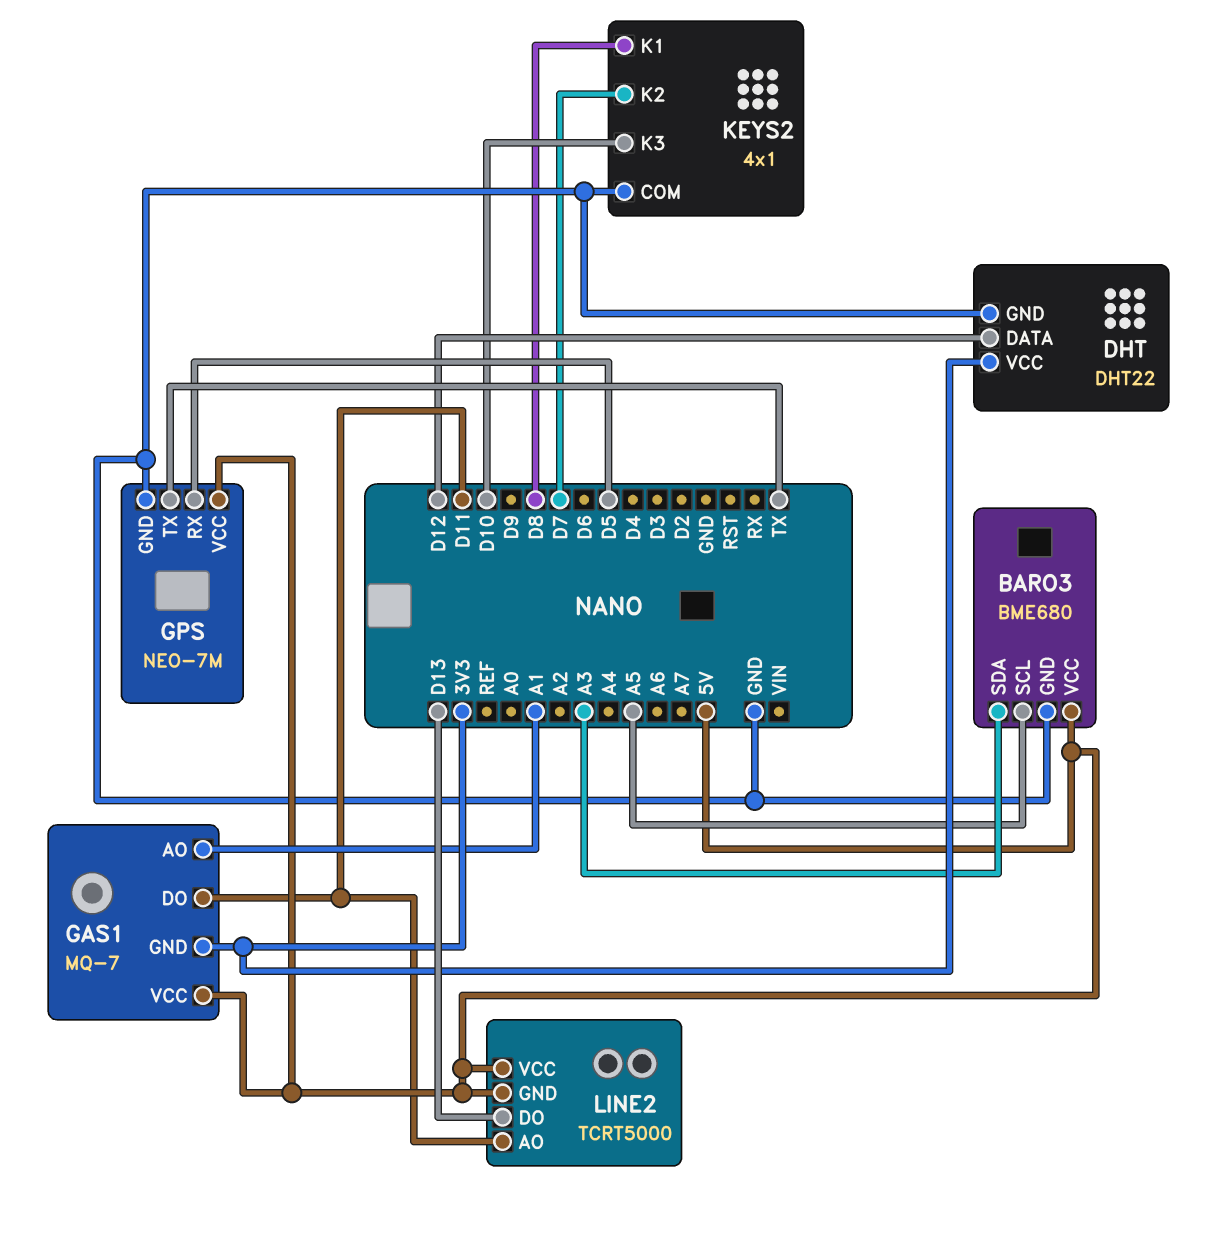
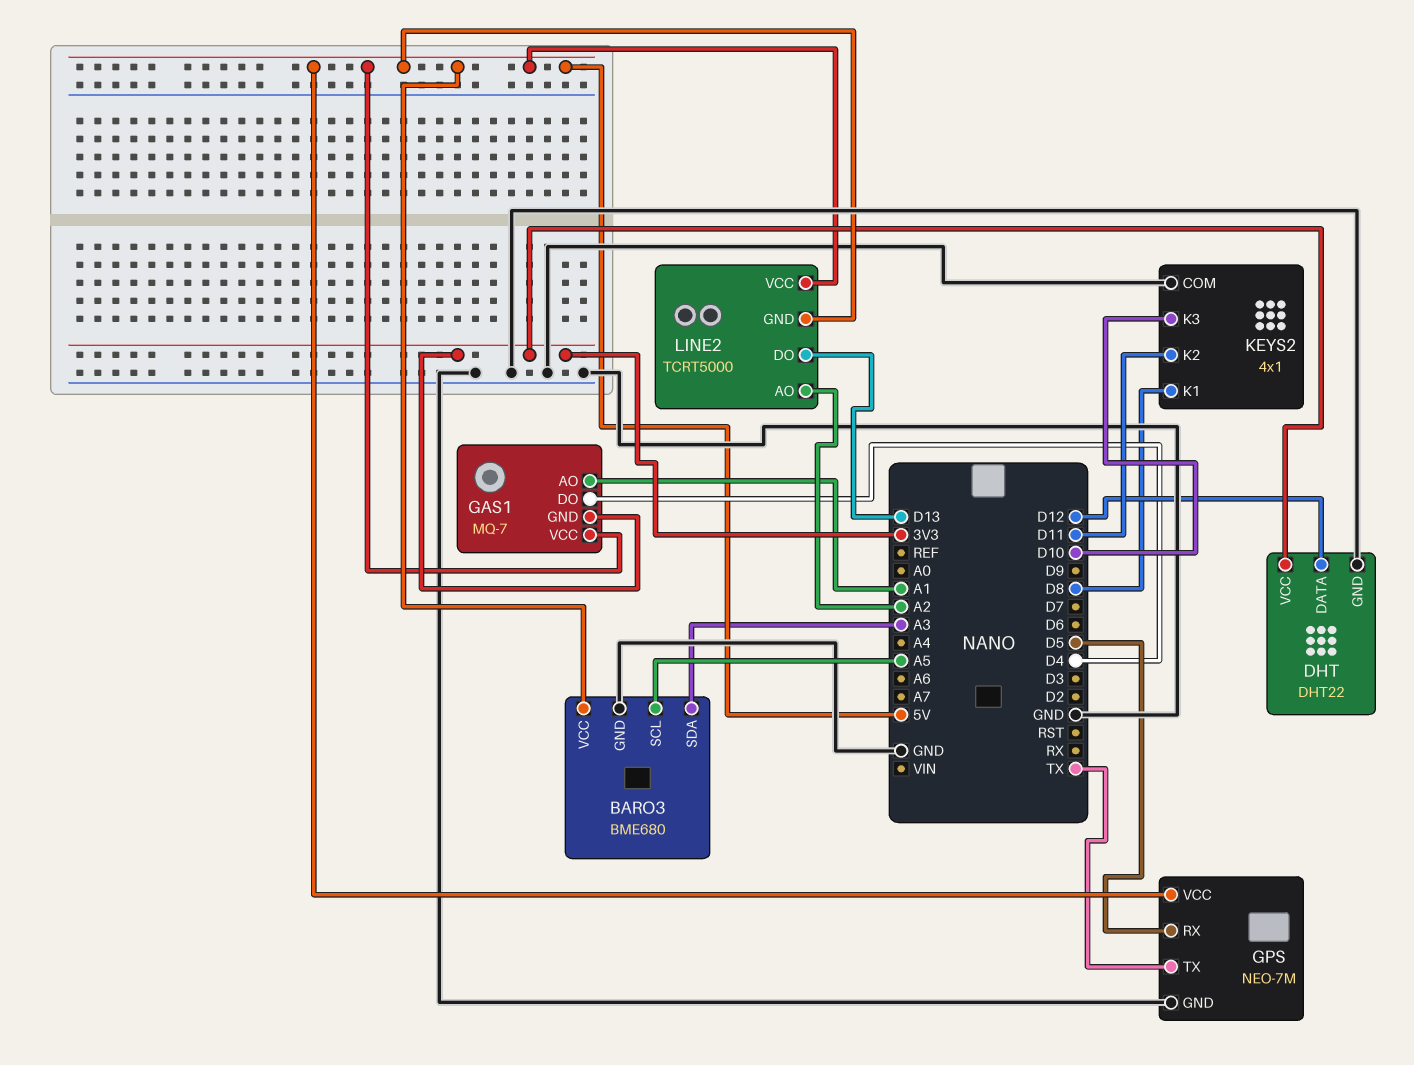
GAS1 pin DO: D11 -> D4
KEYS2 pin K2: D7 -> D11
LINE2 pin AO: D11 -> A2

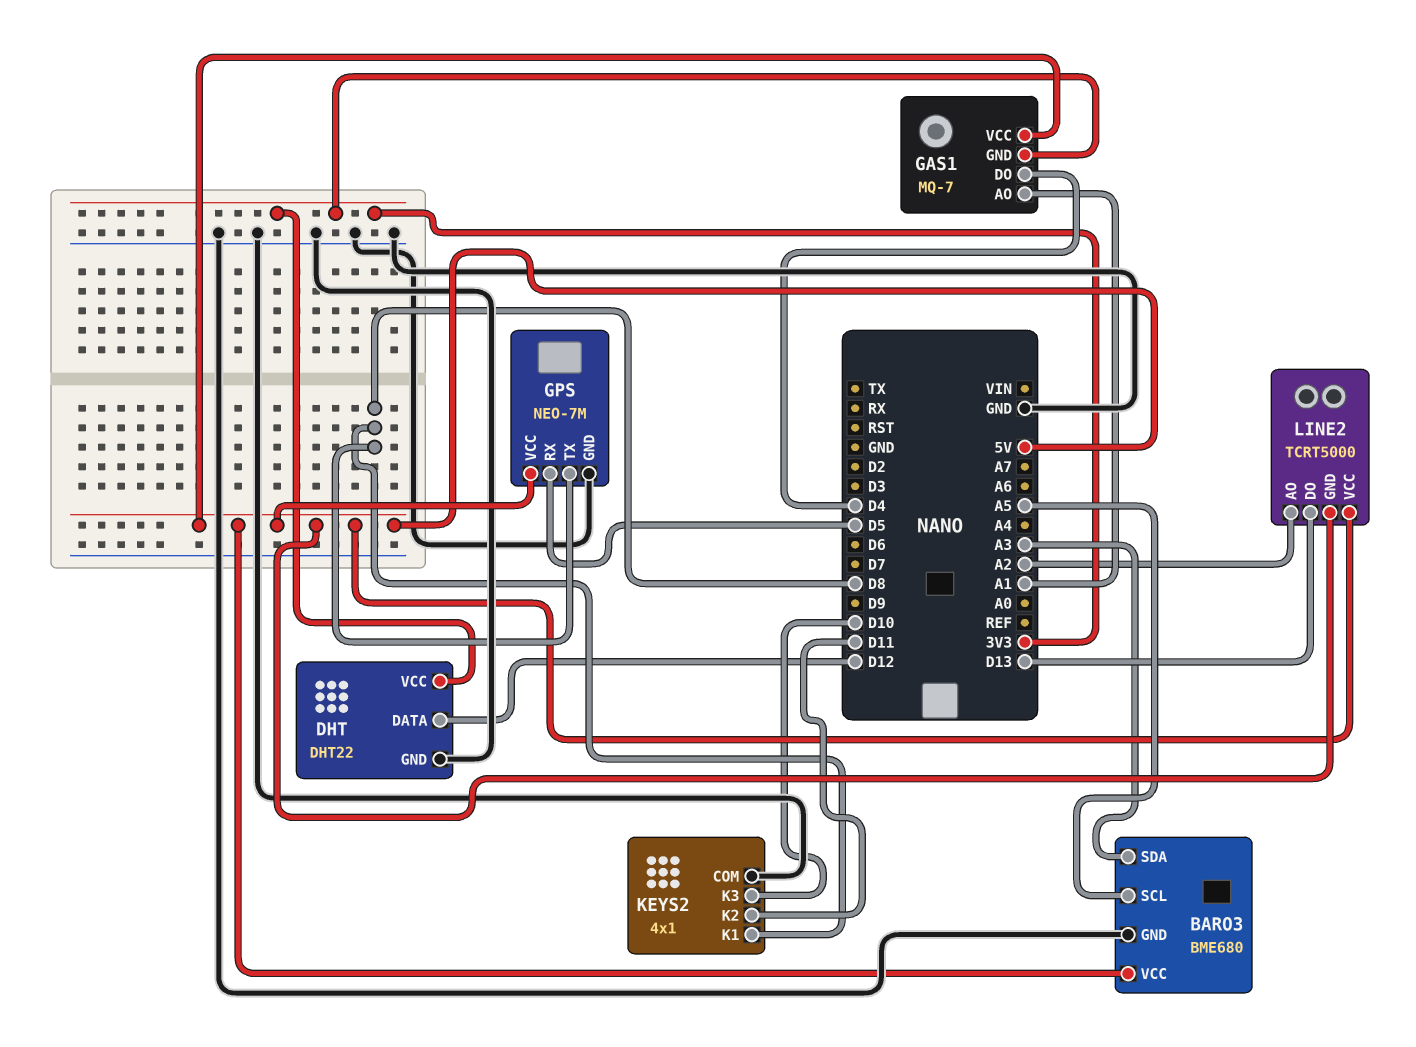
GPS pin TX: TX -> D8

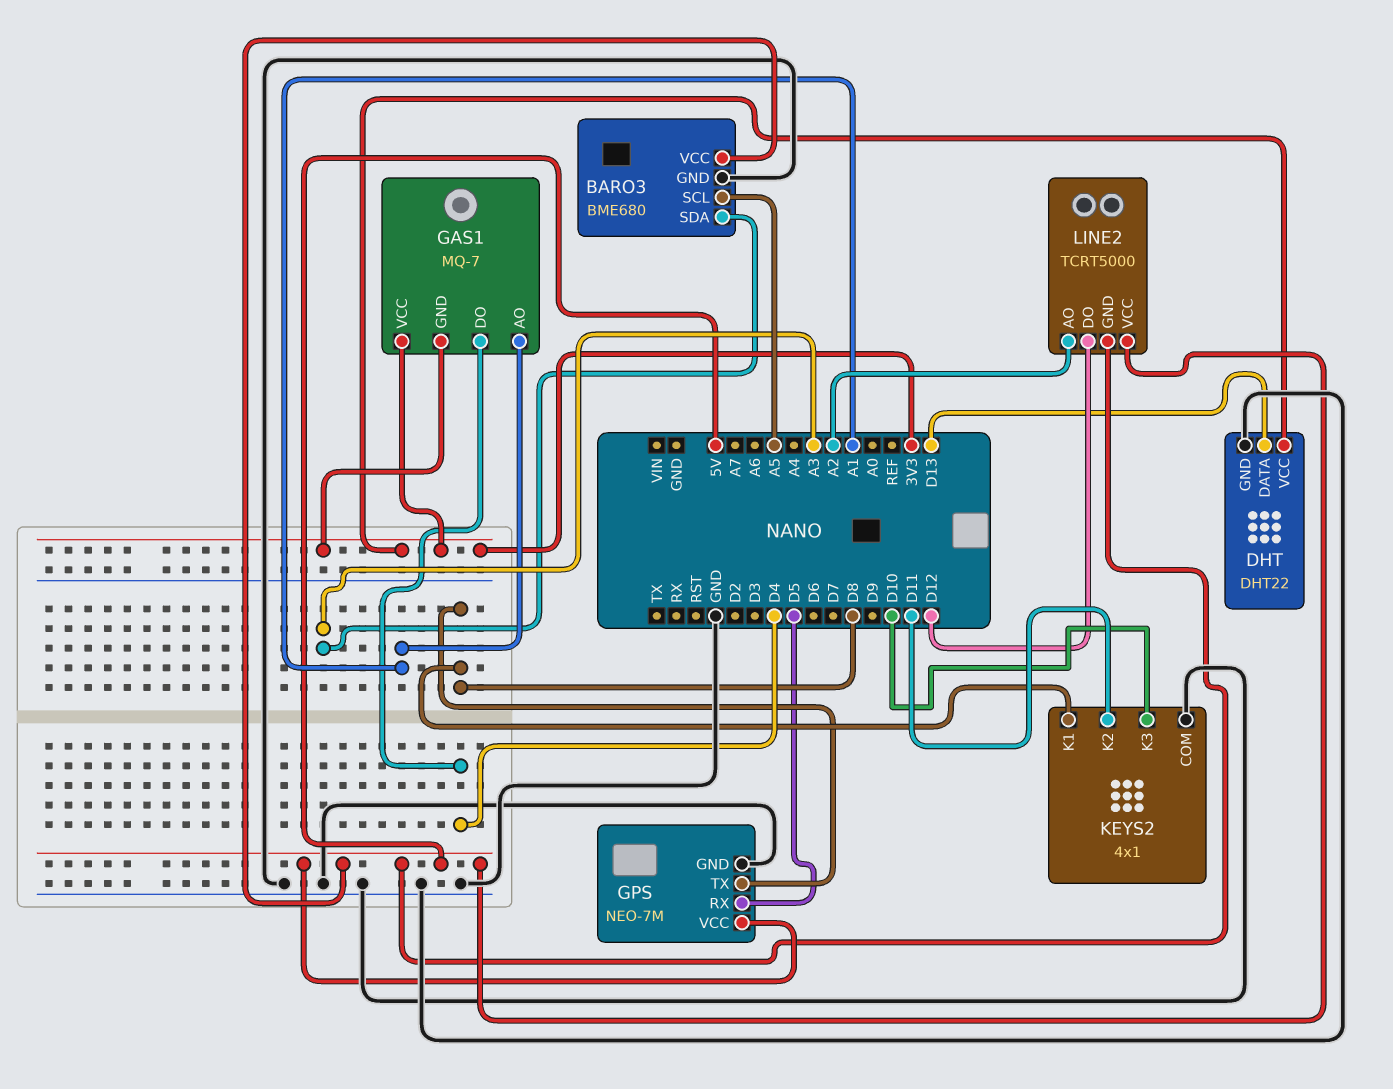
DHT pin DATA: D12 -> D13
GAS1 pin VCC: 5V -> 3V3
LINE2 pin DO: D13 -> D12

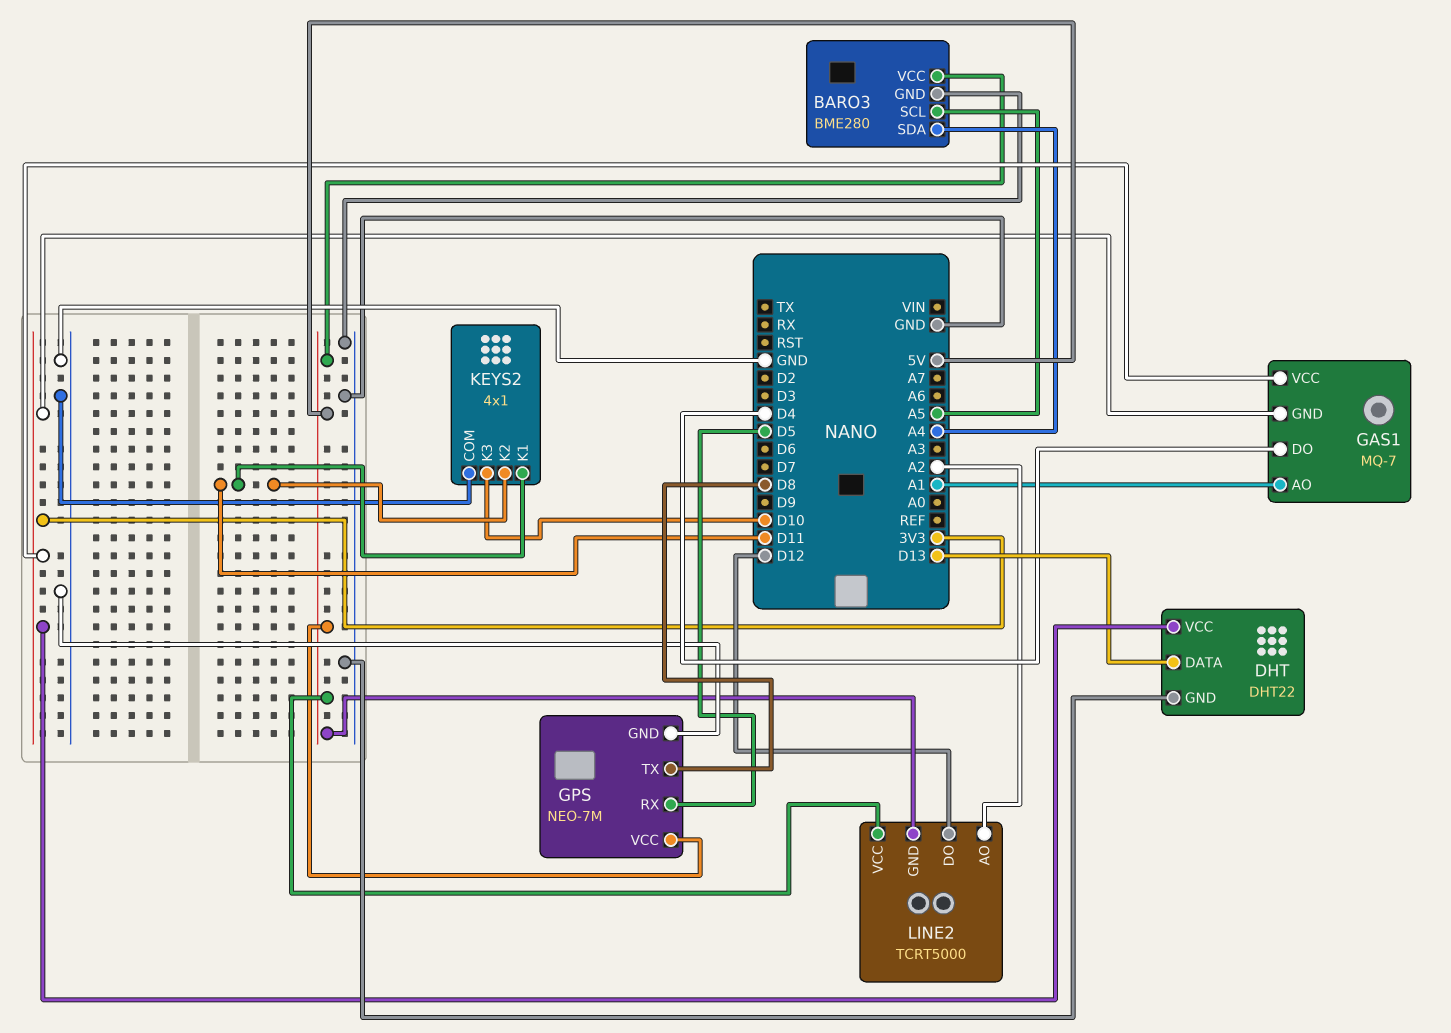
BARO3: BME680 -> BME280
BARO3 pin SDA: A3 -> A4
KEYS2 pin K1: D8 -> D11

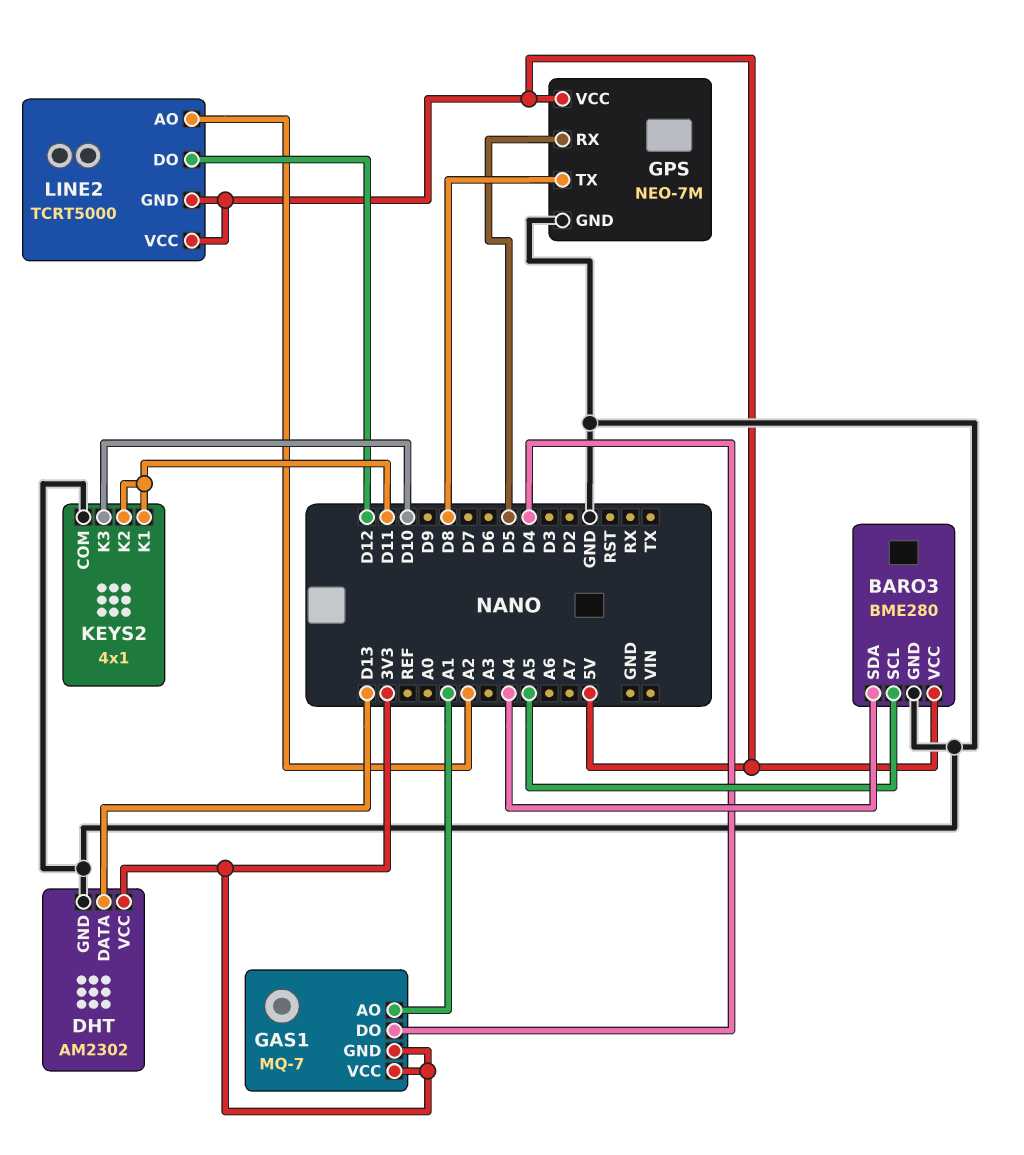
DHT: DHT22 -> AM2302

